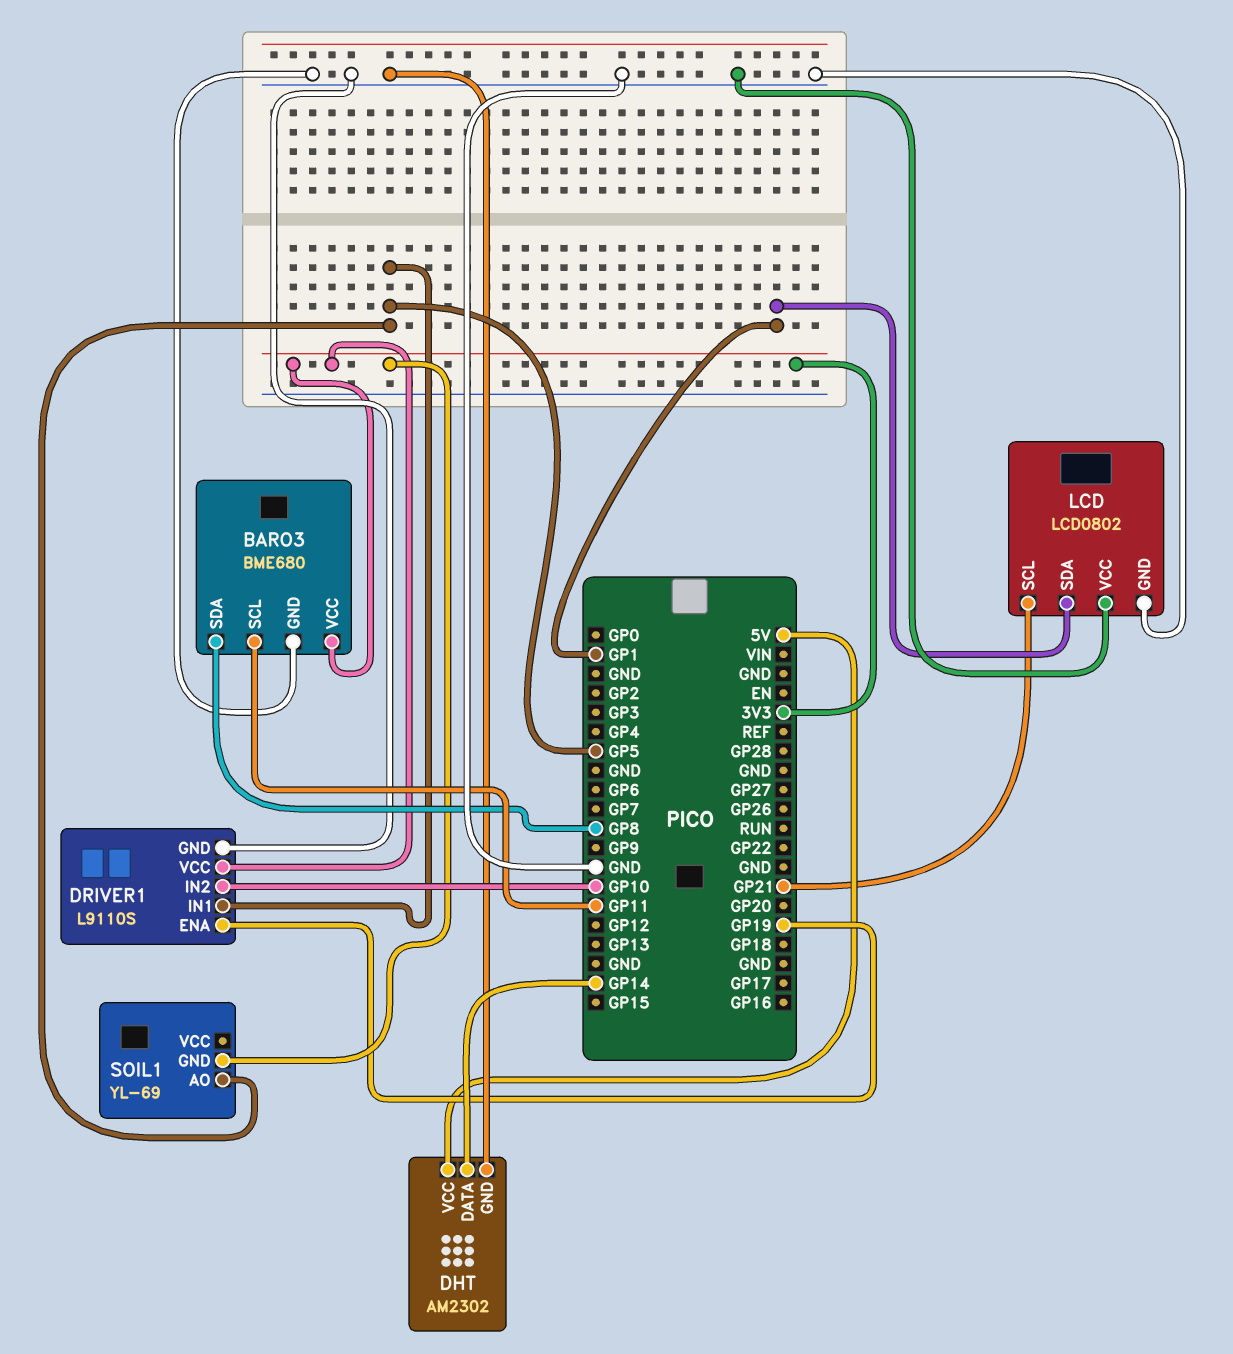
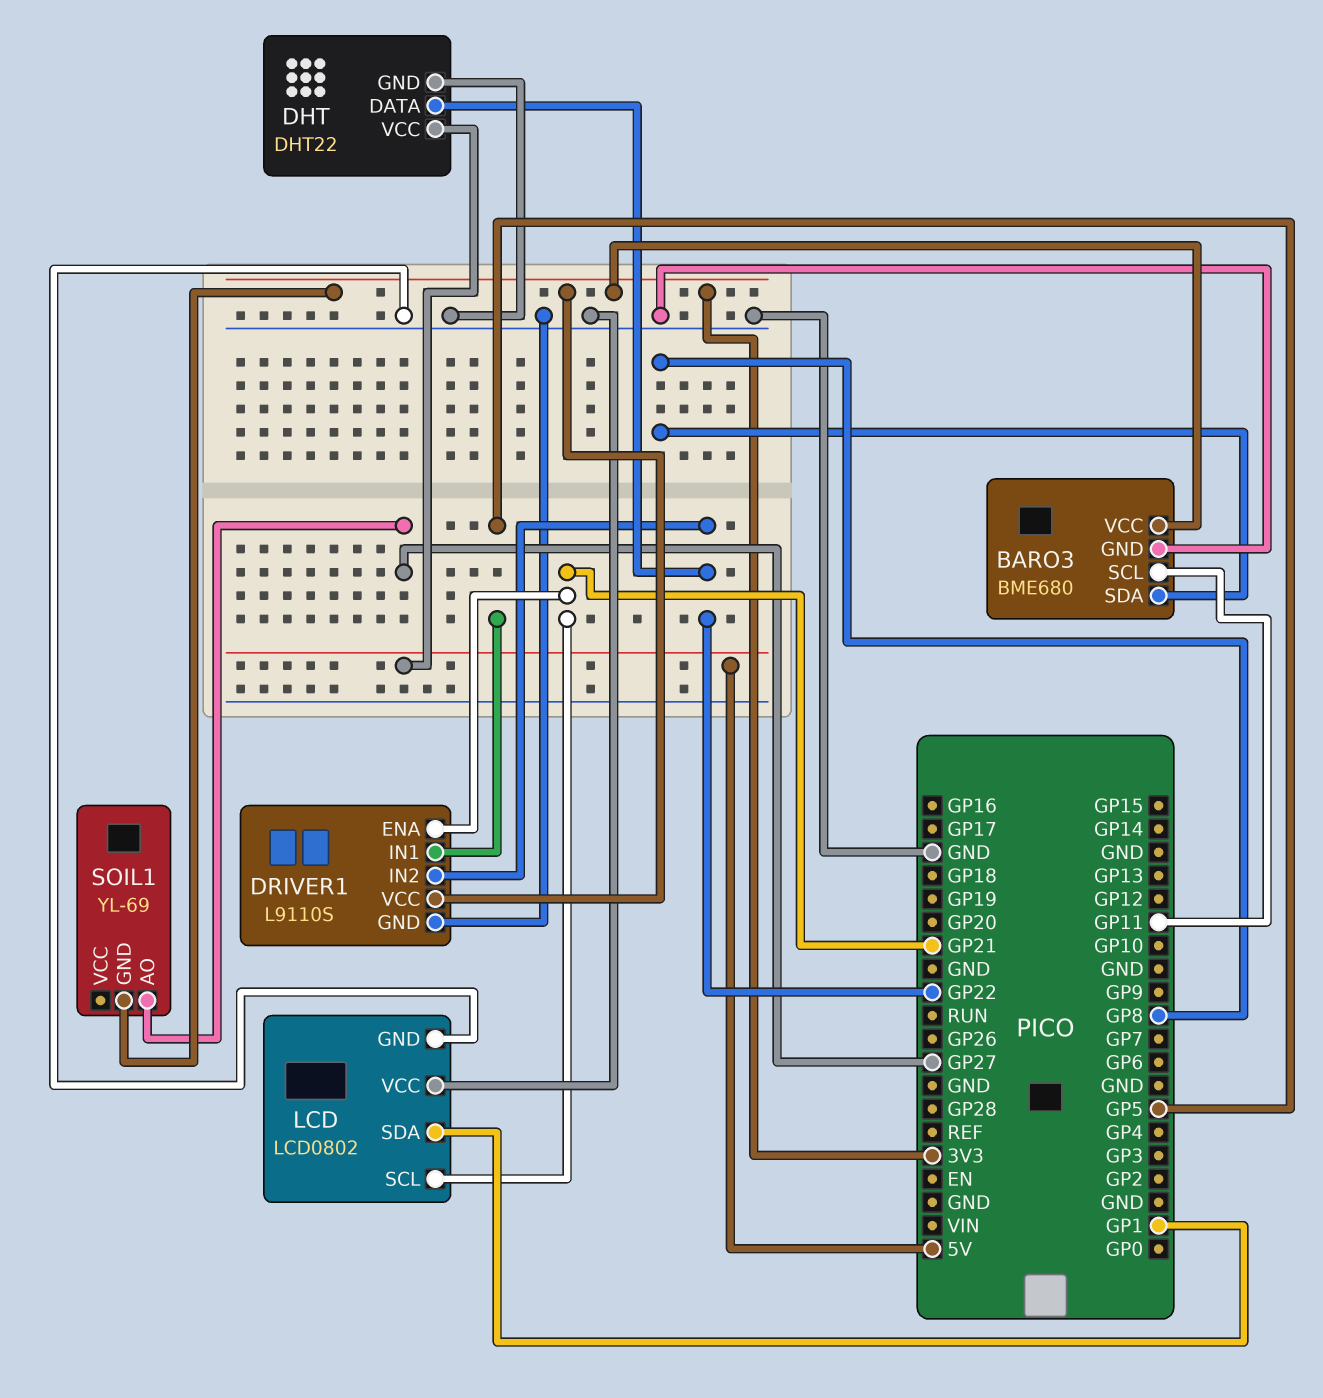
DHT: AM2302 -> DHT22
DHT pin DATA: GP14 -> GP22
DRIVER1 pin ENA: GP19 -> GP21
DRIVER1 pin IN2: GP10 -> GP22
SOIL1 pin AO: GP5 -> GP27

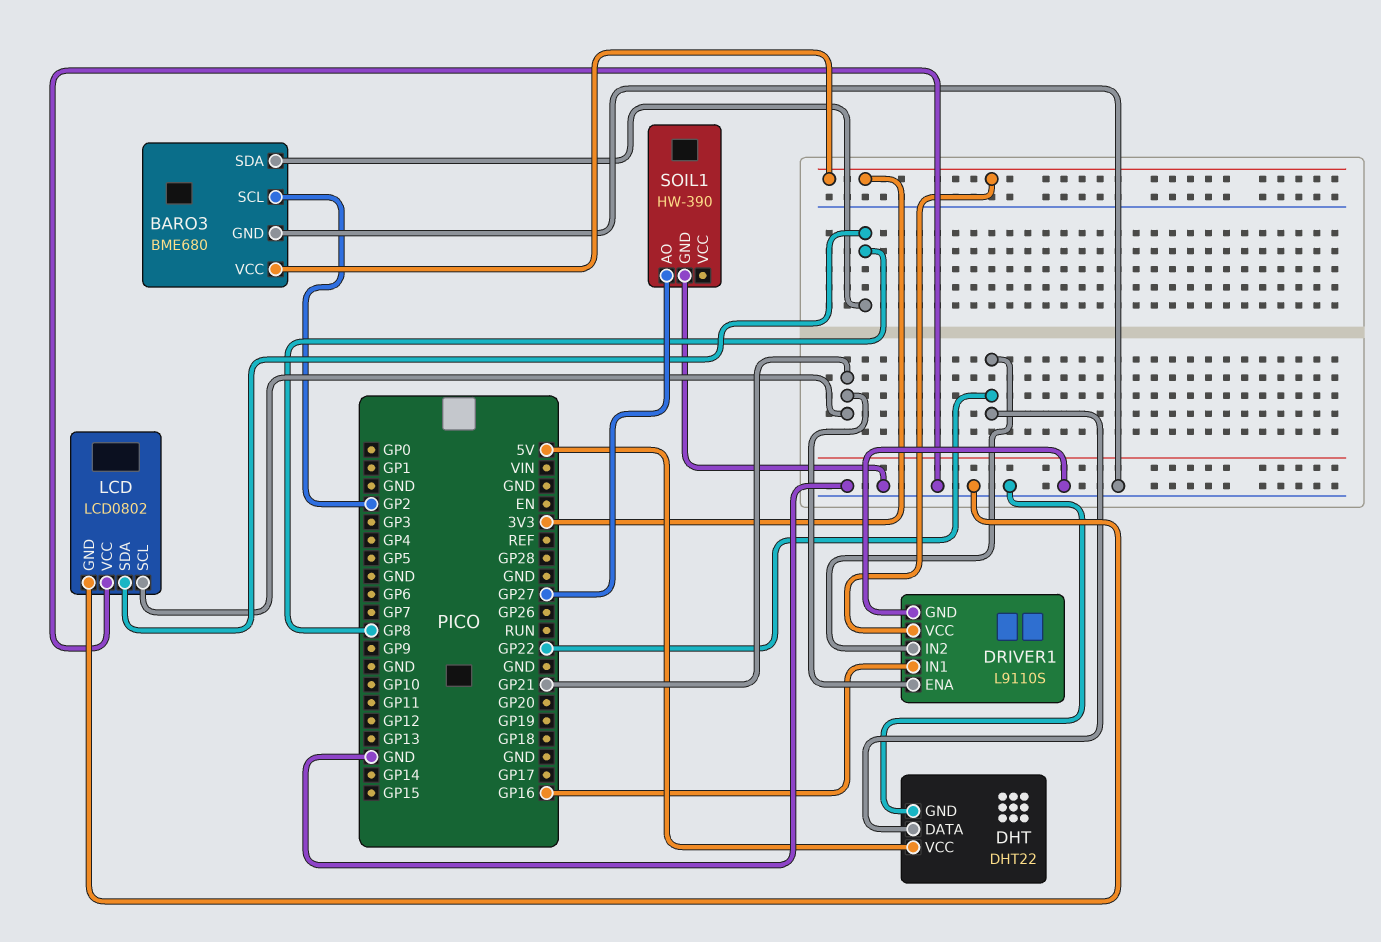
BARO3 pin SCL: GP11 -> GP2
DRIVER1 pin IN1: GP5 -> GP16
LCD pin SDA: GP1 -> GP8
SOIL1: YL-69 -> HW-390
SOIL1 pin GND: 3V3 -> GND

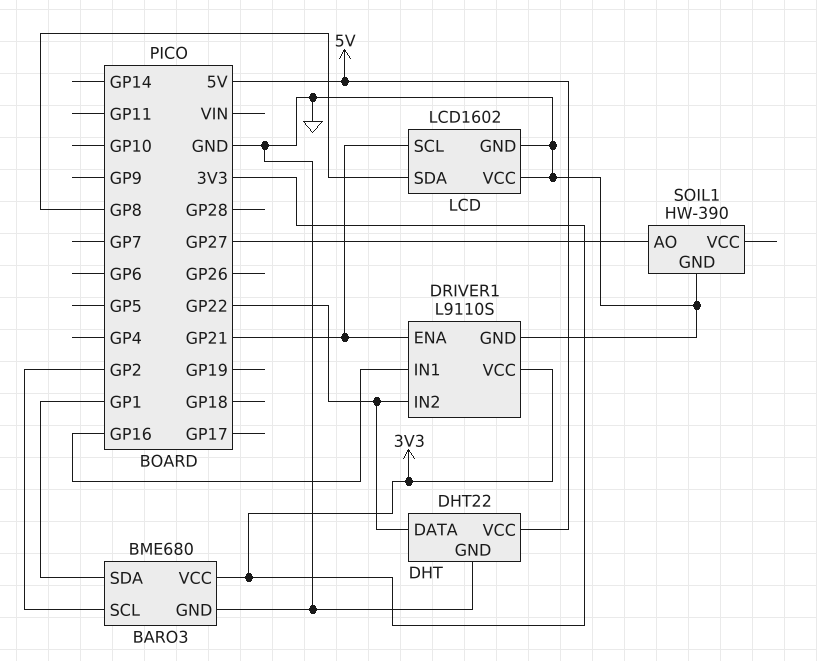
BARO3 pin SDA: GP8 -> GP1
LCD: LCD0802 -> LCD1602

